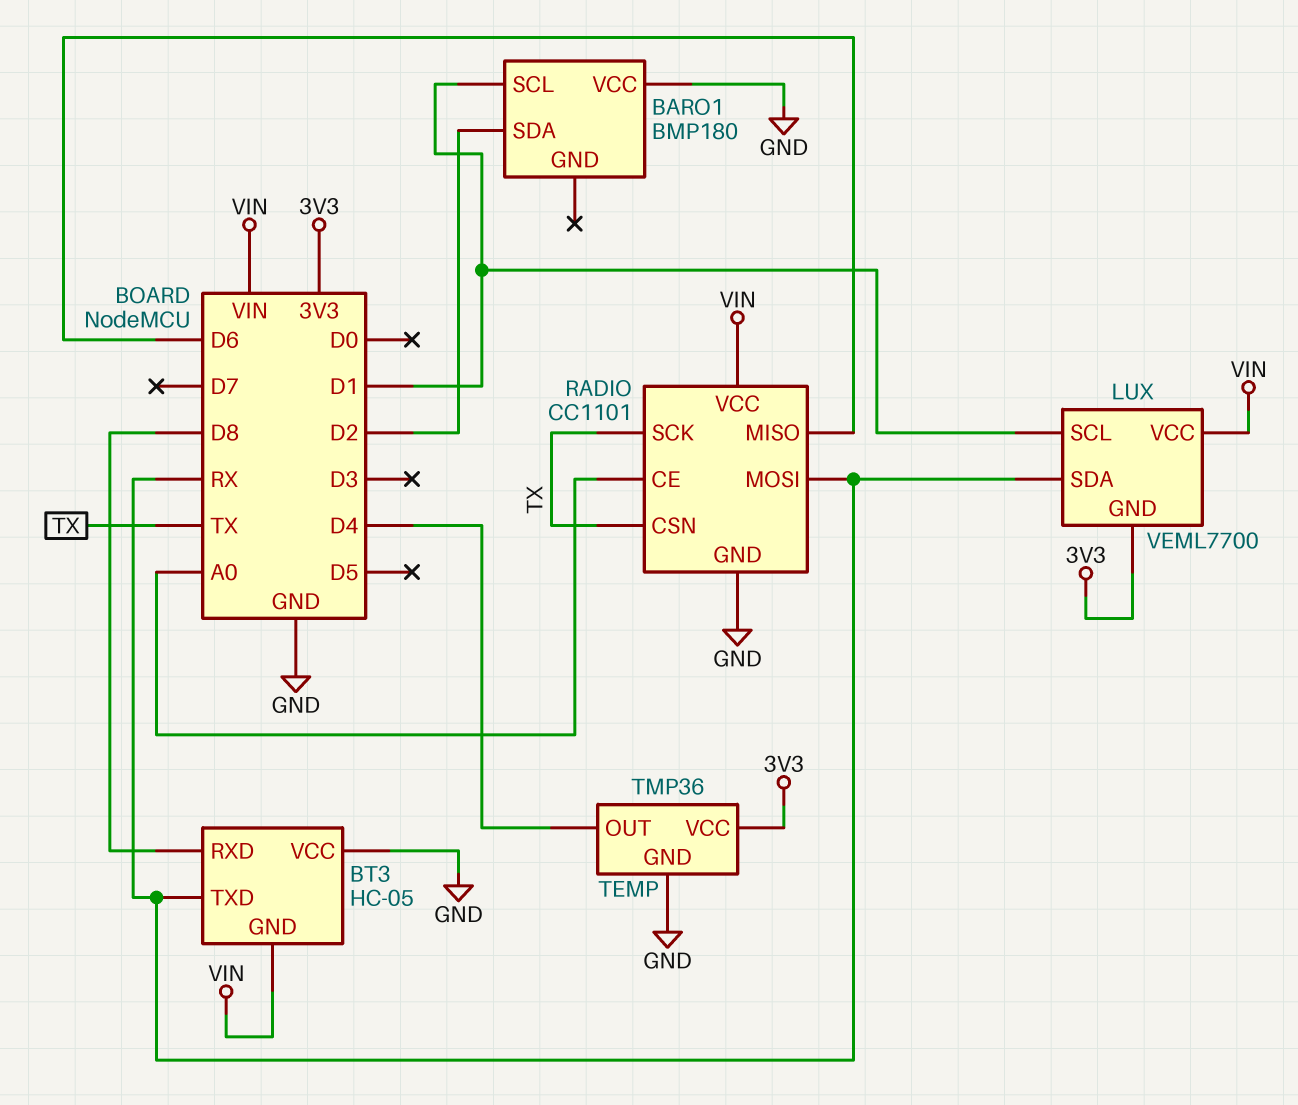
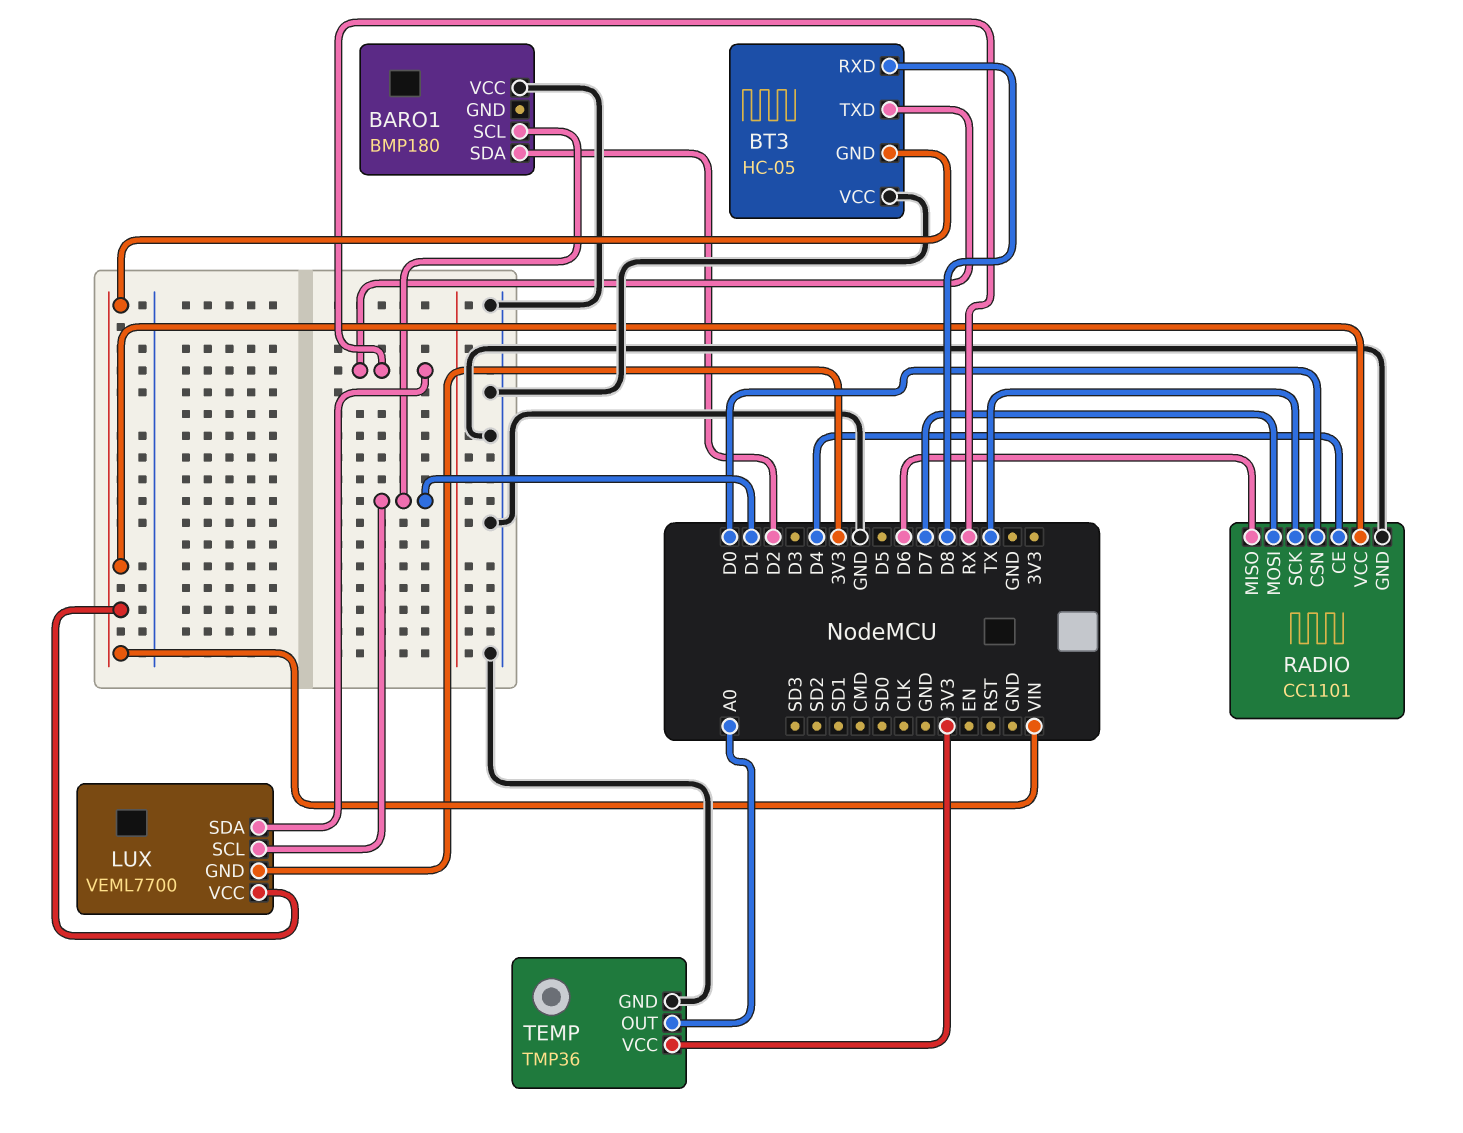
RADIO pin CE: A0 -> D4
RADIO pin CSN: TX -> D0
RADIO pin MOSI: RX -> D7
TEMP pin OUT: D4 -> A0

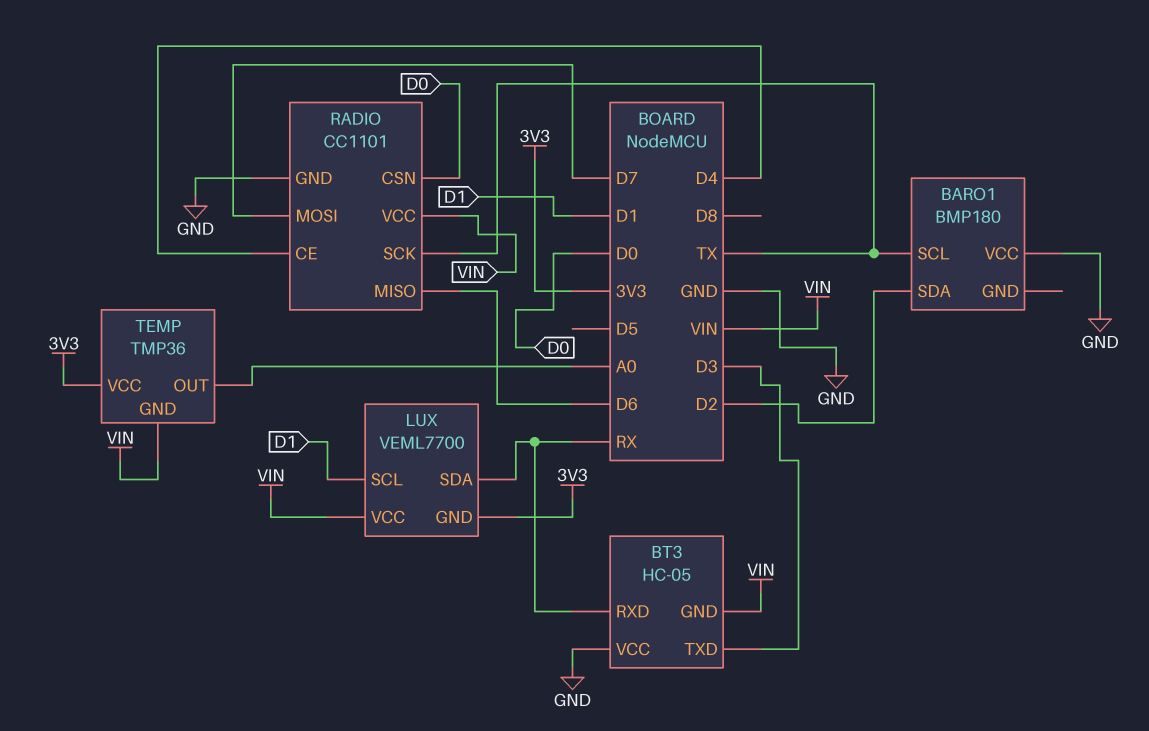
BARO1 pin SCL: D1 -> TX
BT3 pin RXD: D8 -> RX
BT3 pin TXD: RX -> D3
TEMP pin GND: GND -> VIN

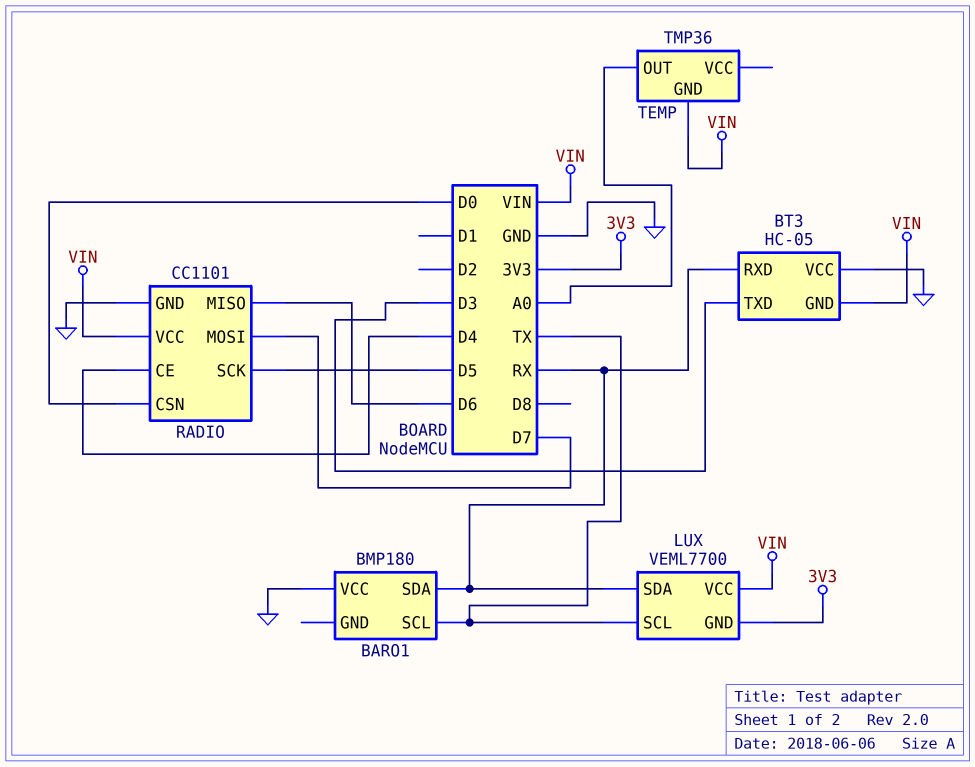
BARO1 pin SDA: D2 -> RX
LUX pin SCL: D1 -> TX
RADIO pin SCK: TX -> D5
TEMP pin VCC: 3V3 -> none

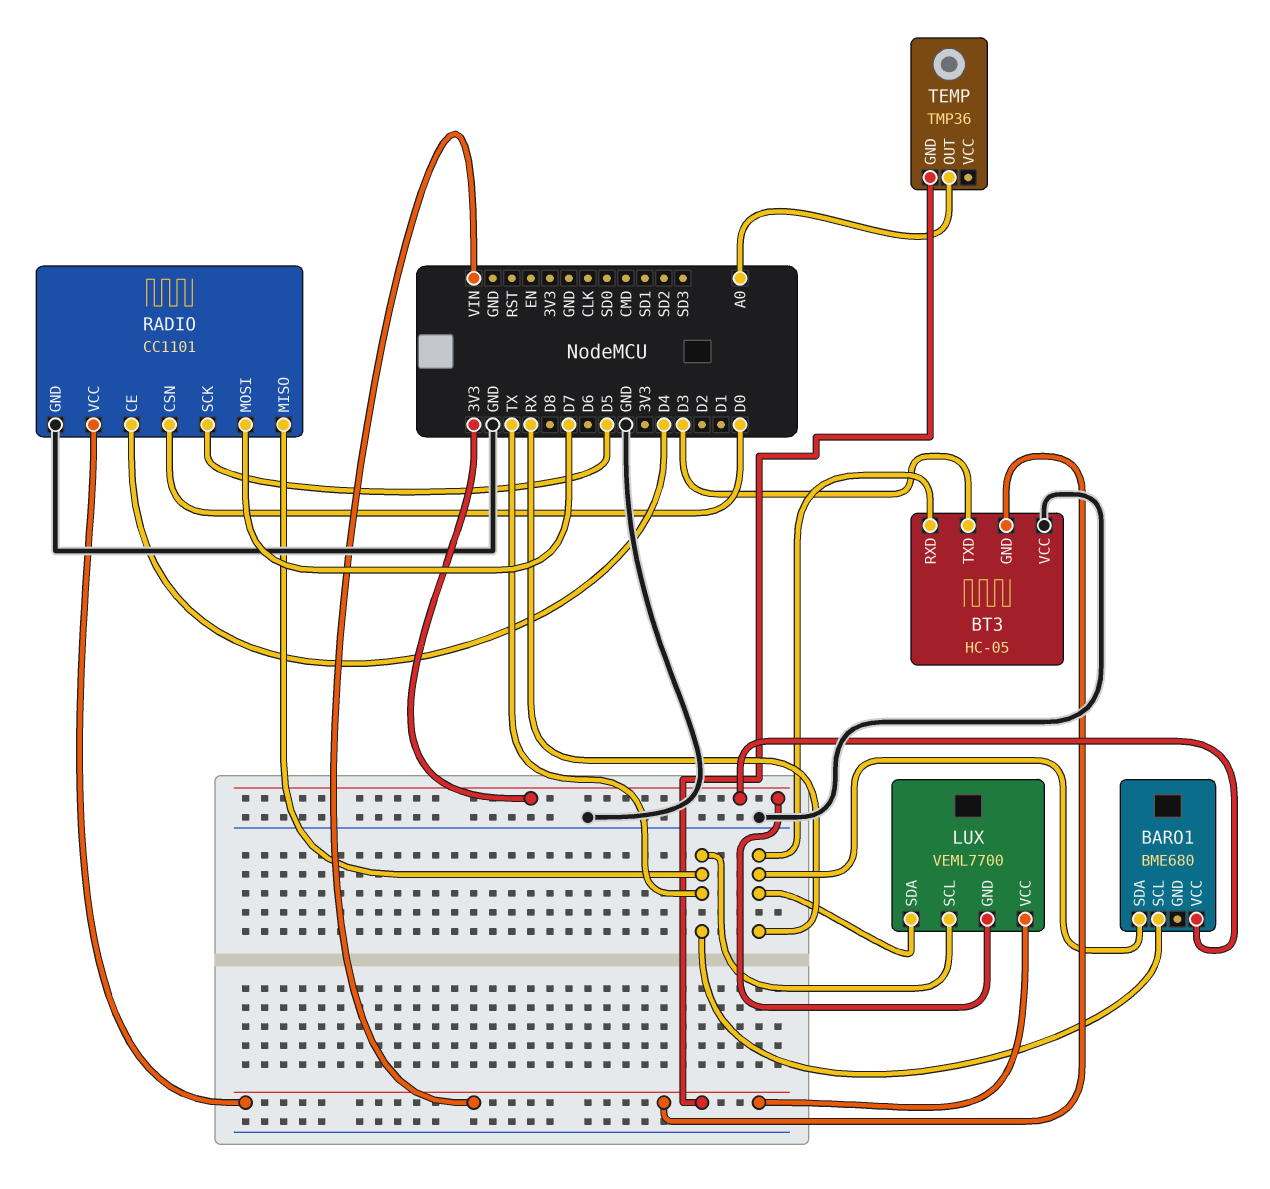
BARO1: BMP180 -> BME680
BARO1 pin VCC: GND -> 3V3
RADIO pin MISO: D6 -> TX

